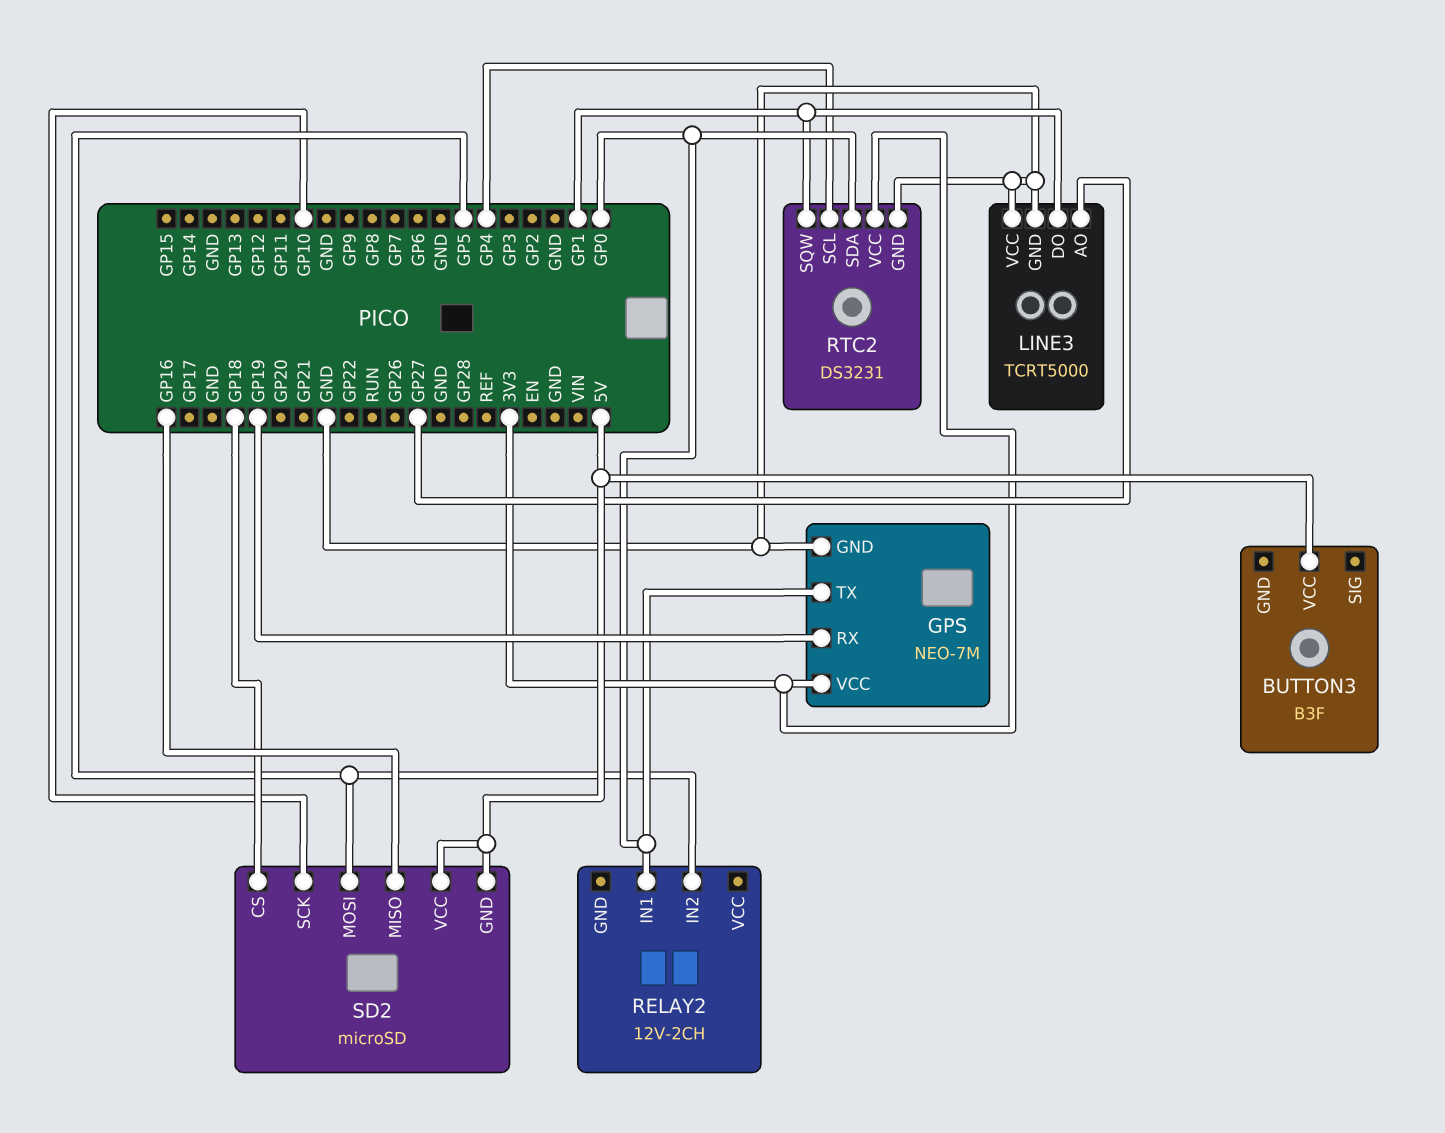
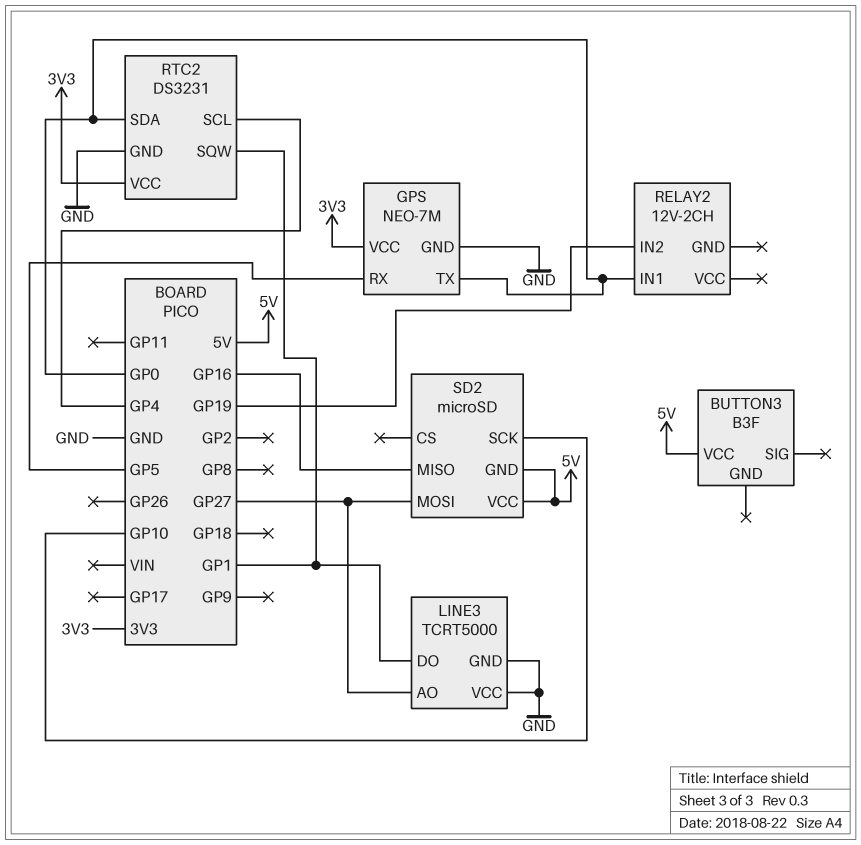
GPS pin RX: GP19 -> GP5
RELAY2 pin IN2: GP5 -> GP19
SD2 pin CS: GP18 -> none
SD2 pin MOSI: GP5 -> GP27

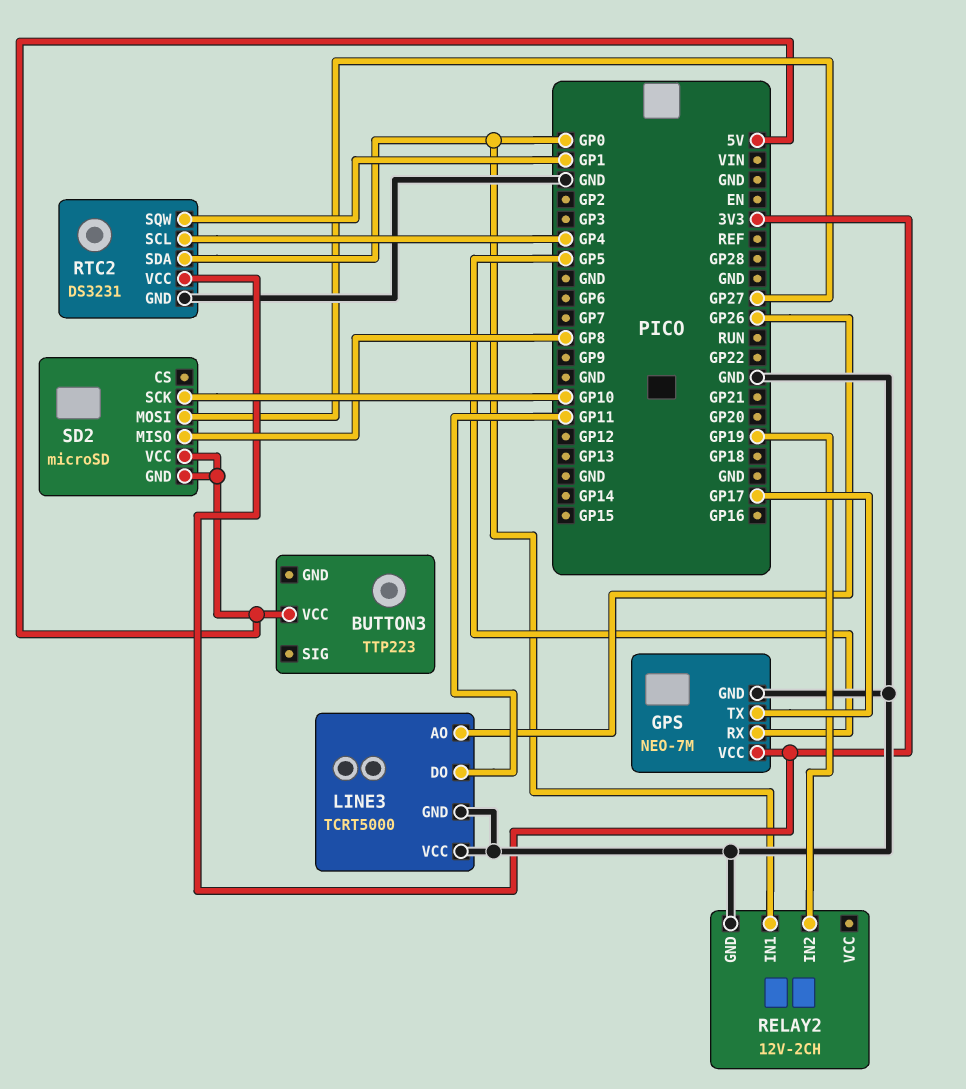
BUTTON3: B3F -> TTP223
GPS pin TX: GP0 -> GP17
LINE3 pin AO: GP27 -> GP26
LINE3 pin DO: GP1 -> GP11
RELAY2 pin GND: none -> GND
SD2 pin MISO: GP16 -> GP8

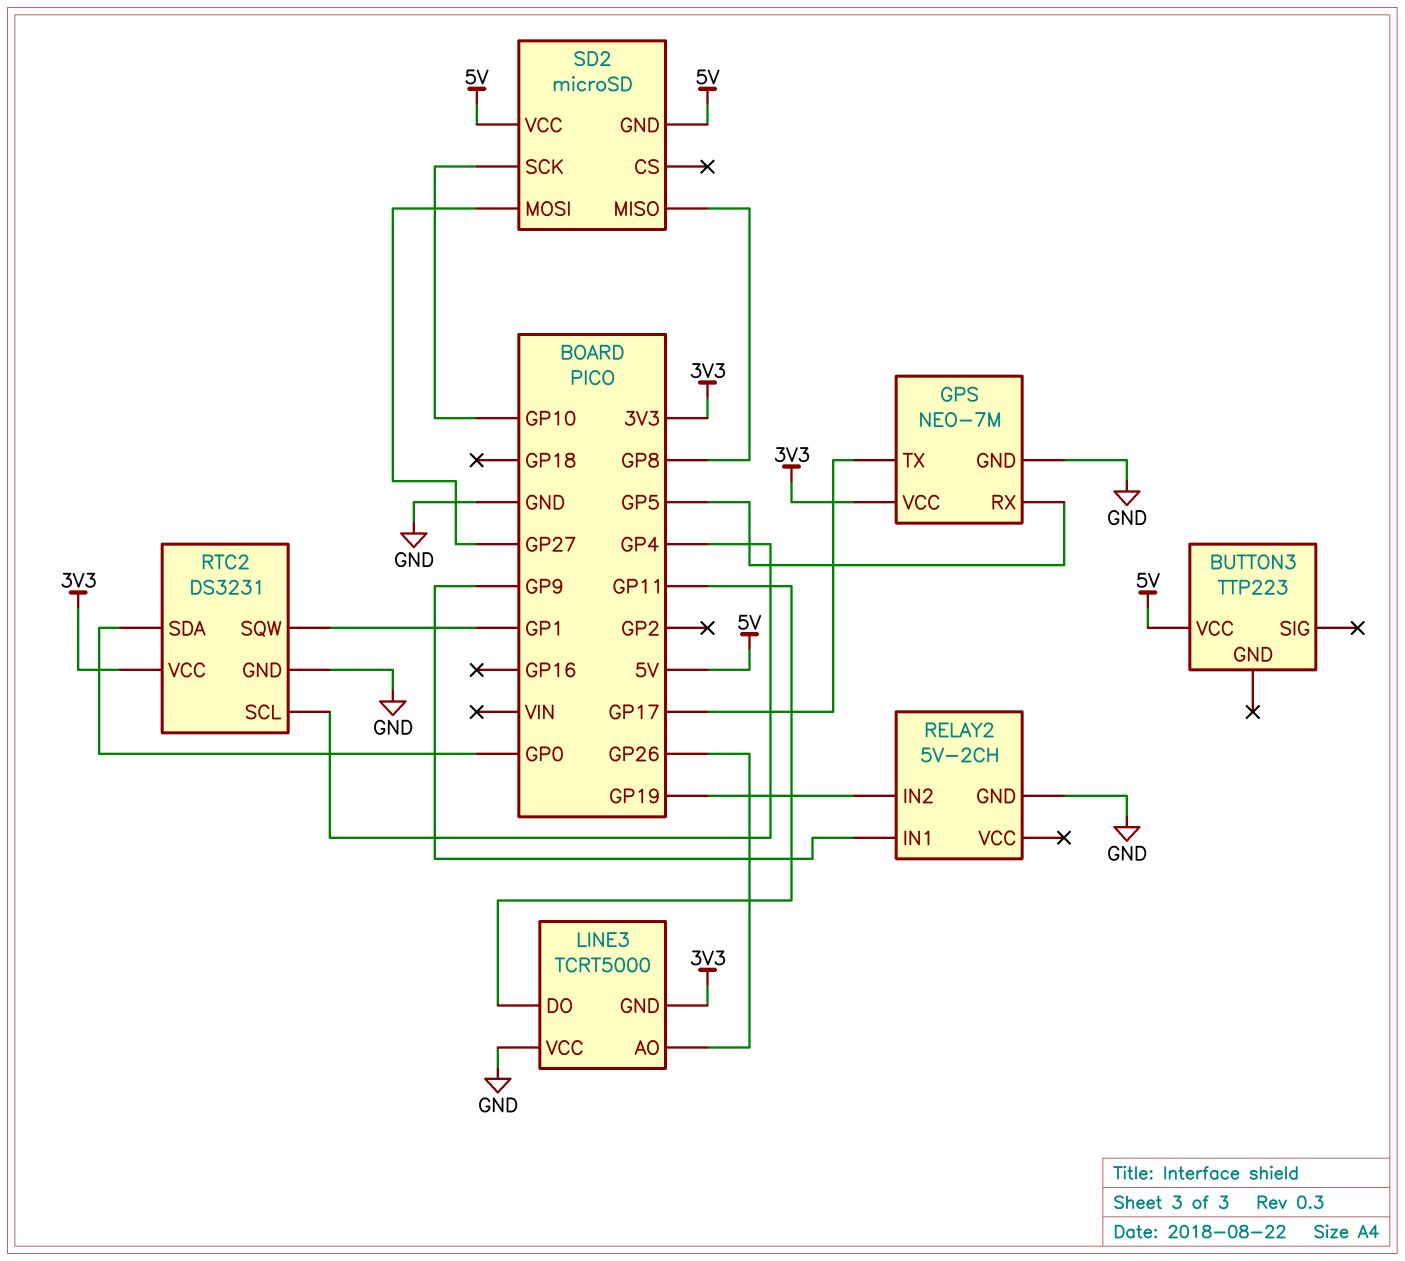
LINE3 pin GND: GND -> 3V3
RELAY2: 12V-2CH -> 5V-2CH
RELAY2 pin IN1: GP0 -> GP9

